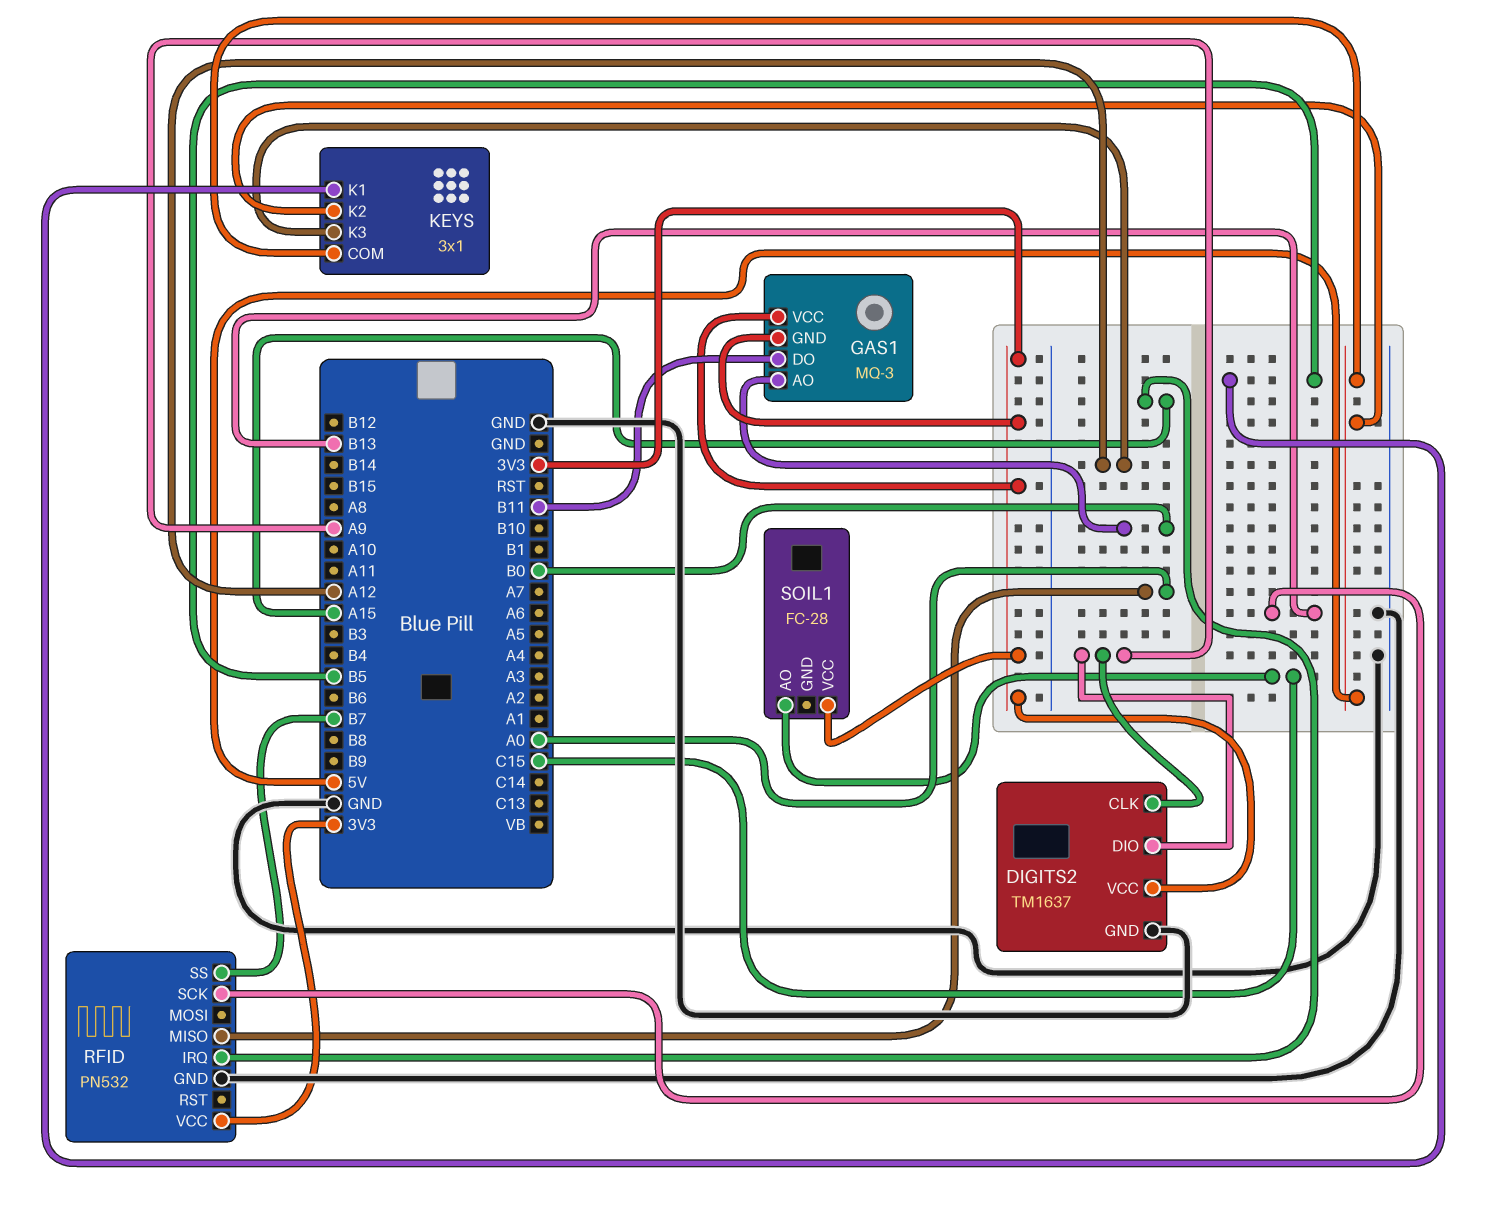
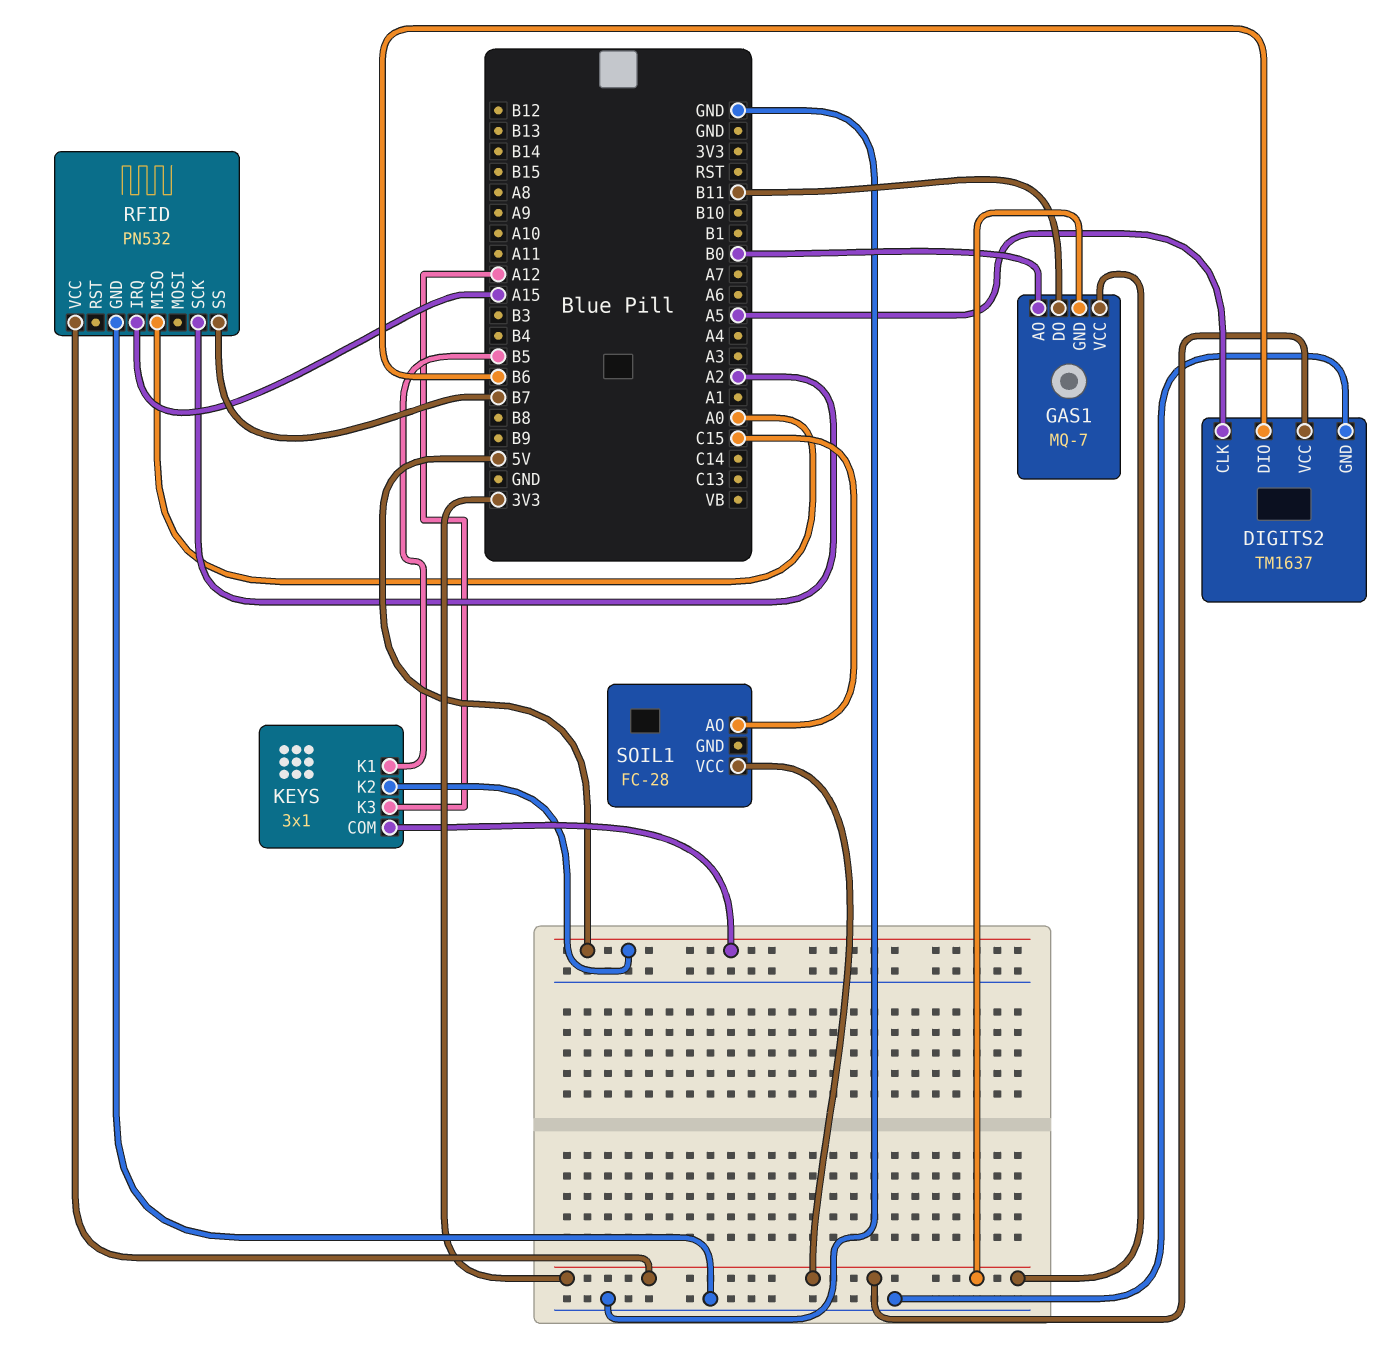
DIGITS2 pin CLK: A9 -> A5
DIGITS2 pin DIO: A9 -> B6
GAS1: MQ-3 -> MQ-7
RFID pin SCK: B13 -> A2

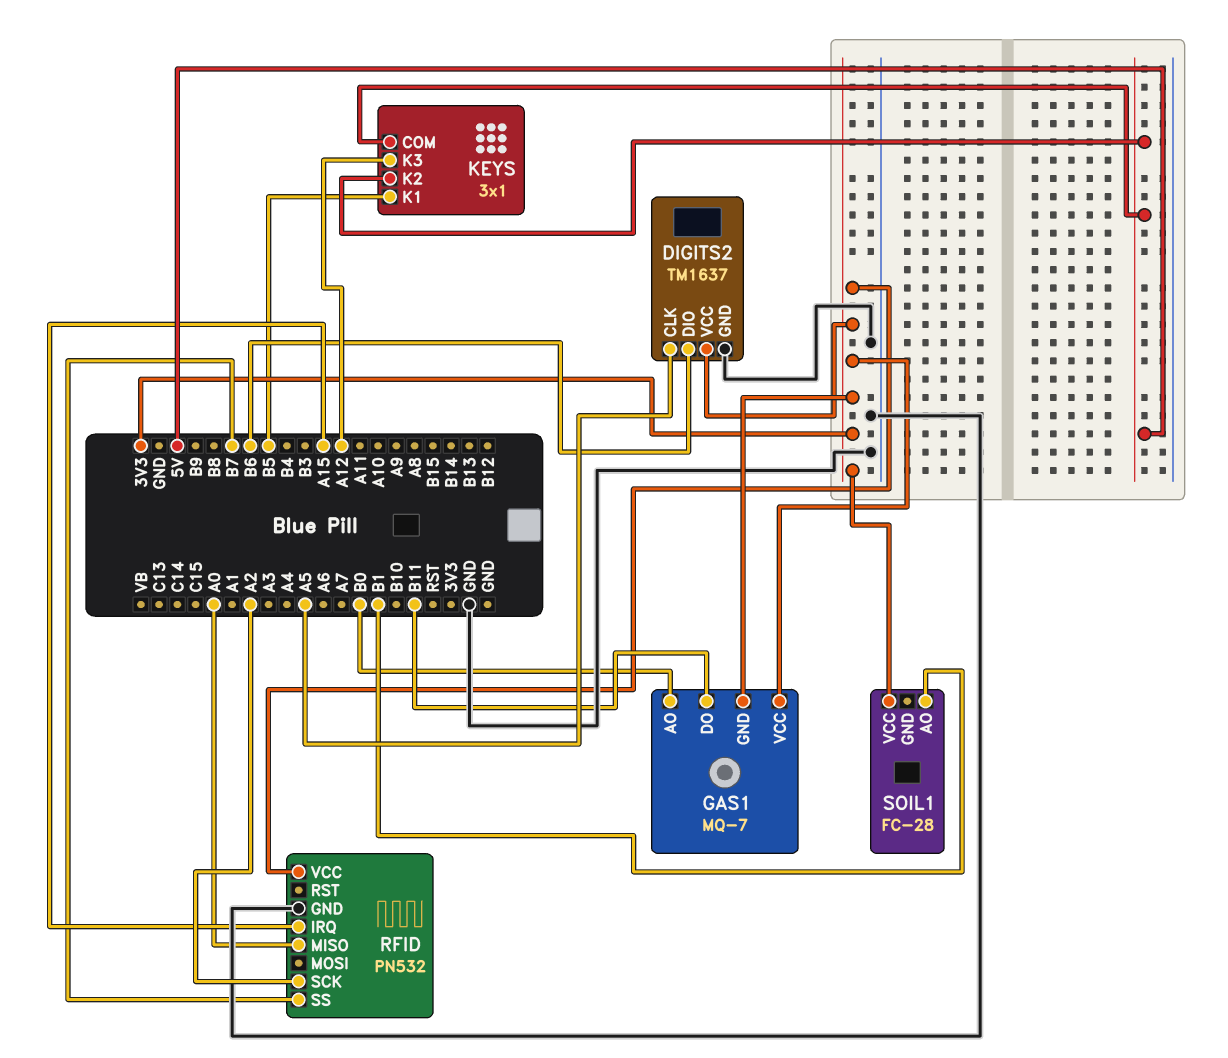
SOIL1 pin AO: C15 -> B1

